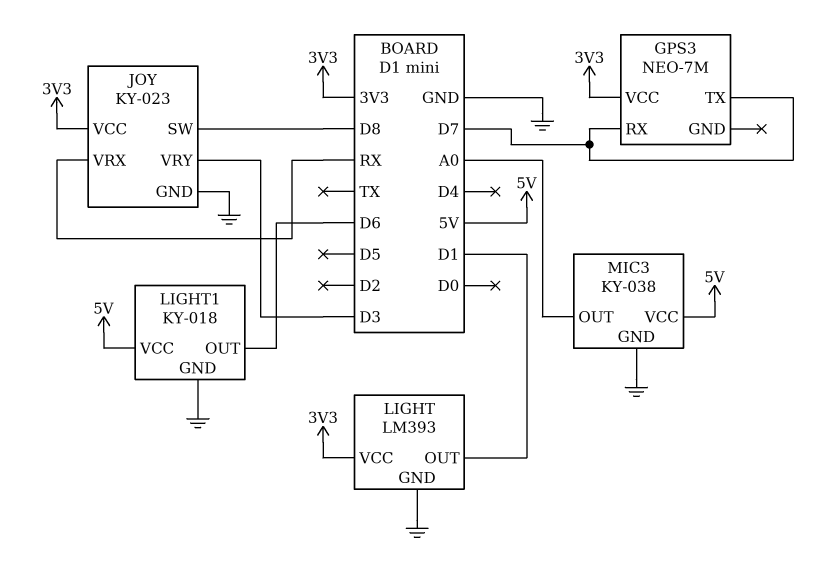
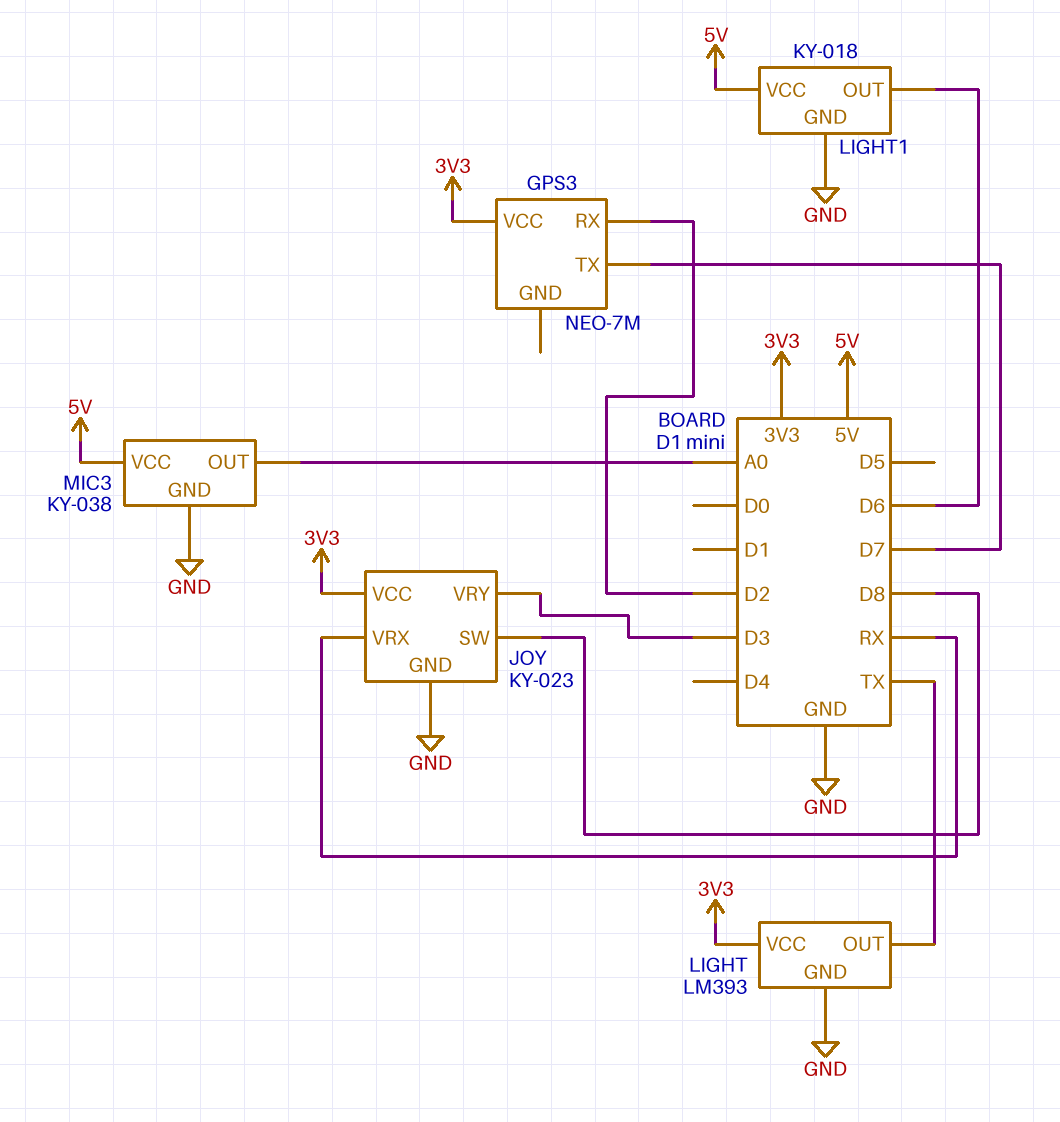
GPS3 pin RX: D7 -> D2
LIGHT pin OUT: D1 -> TX

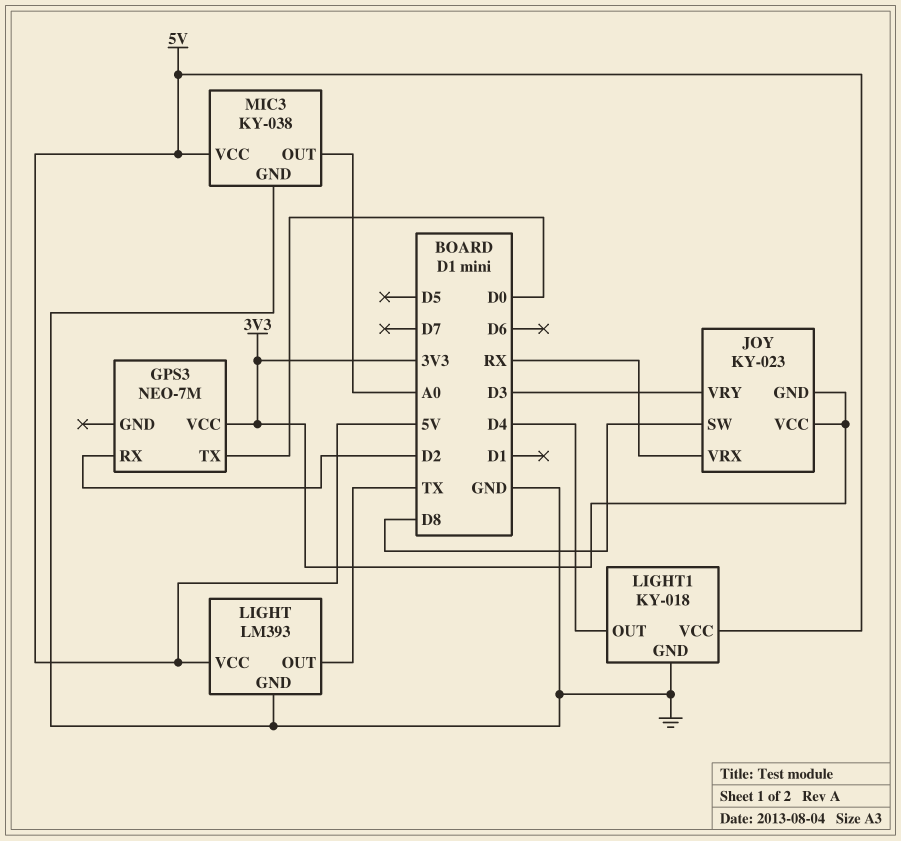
GPS3 pin TX: D7 -> D0
JOY pin GND: GND -> 3V3
LIGHT pin VCC: 3V3 -> 5V
LIGHT1 pin OUT: D6 -> D4

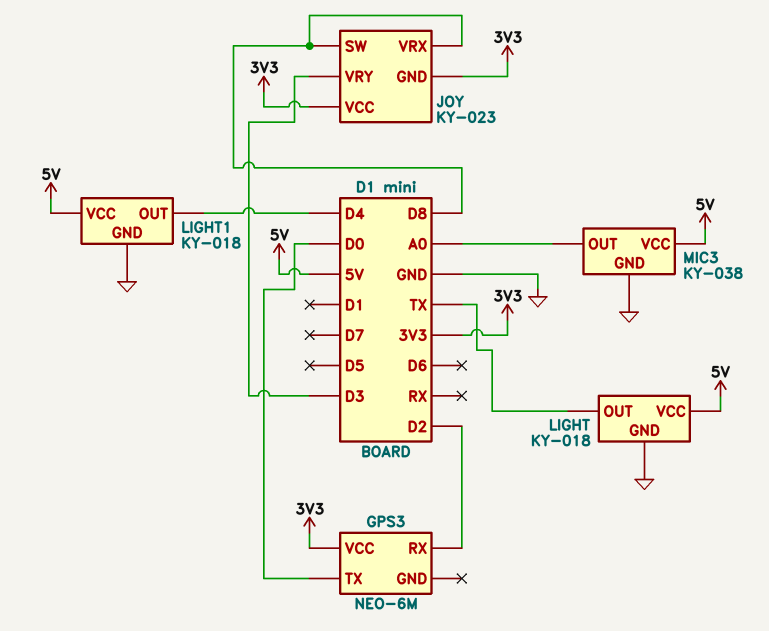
GPS3: NEO-7M -> NEO-6M
JOY pin VRX: RX -> D8
LIGHT: LM393 -> KY-018

